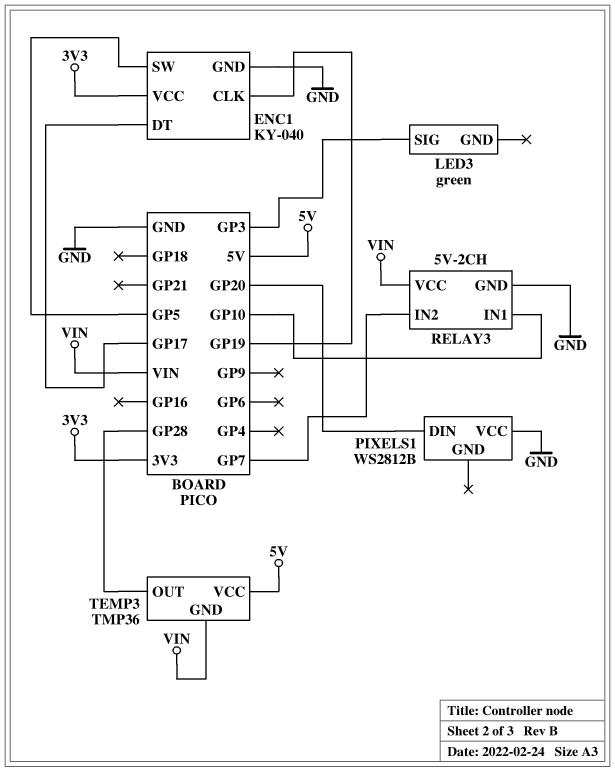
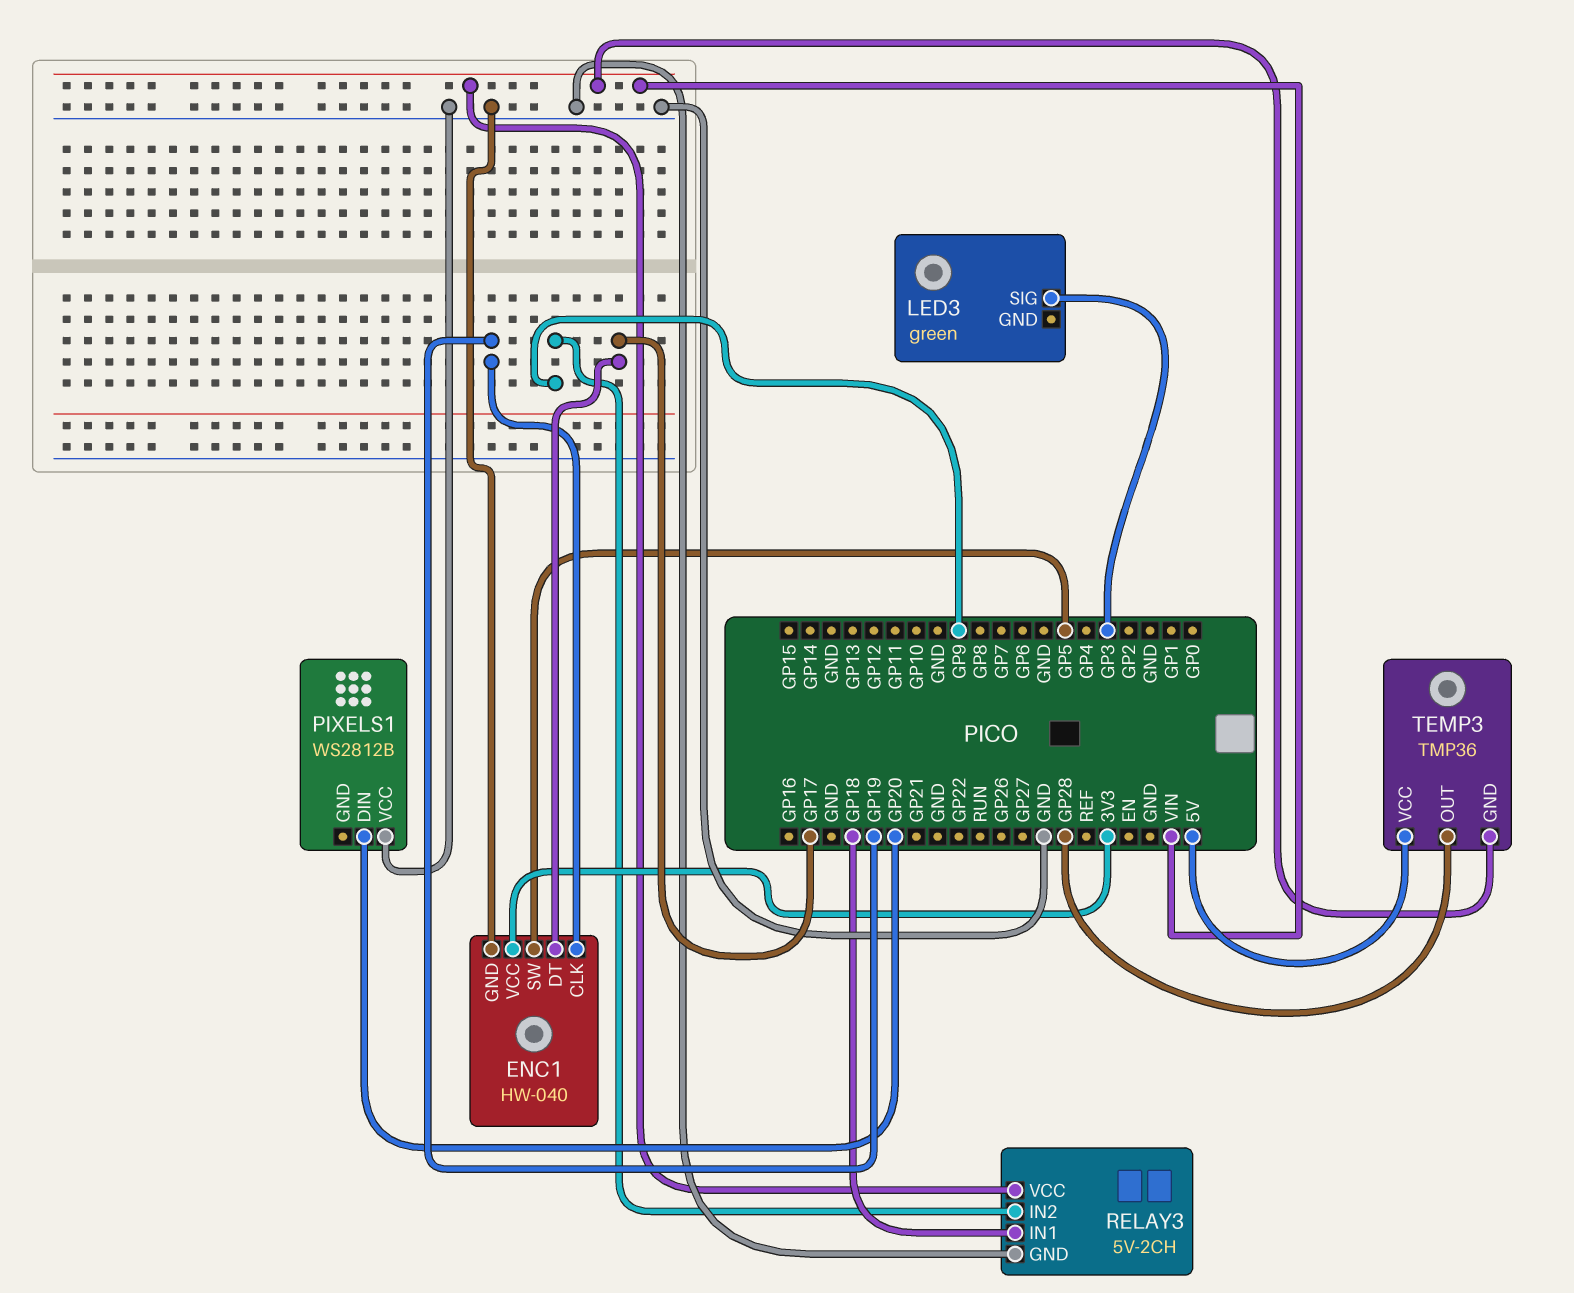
ENC1: KY-040 -> HW-040
RELAY3 pin IN1: GP10 -> GP18
RELAY3 pin IN2: GP7 -> GP9

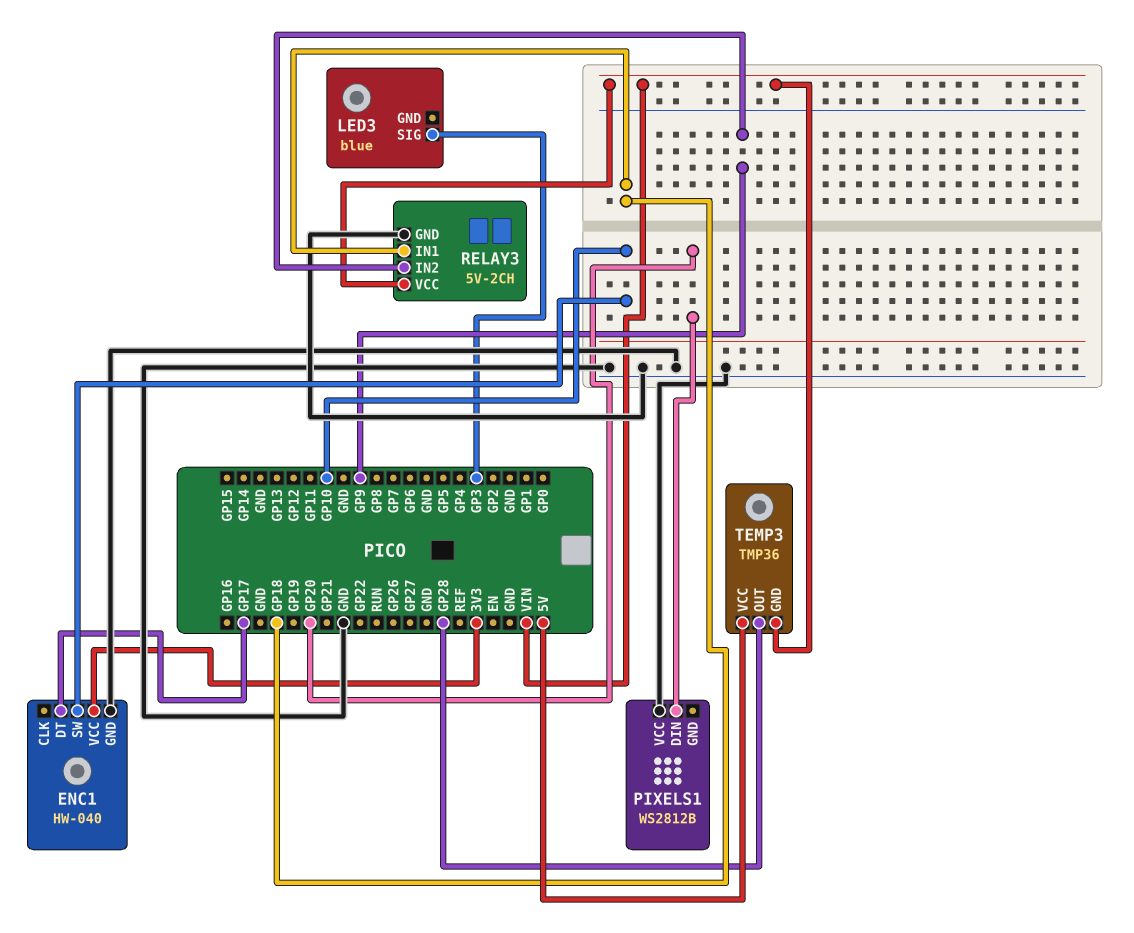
ENC1 pin CLK: GP19 -> none
ENC1 pin SW: GP5 -> GP10
LED3: green -> blue

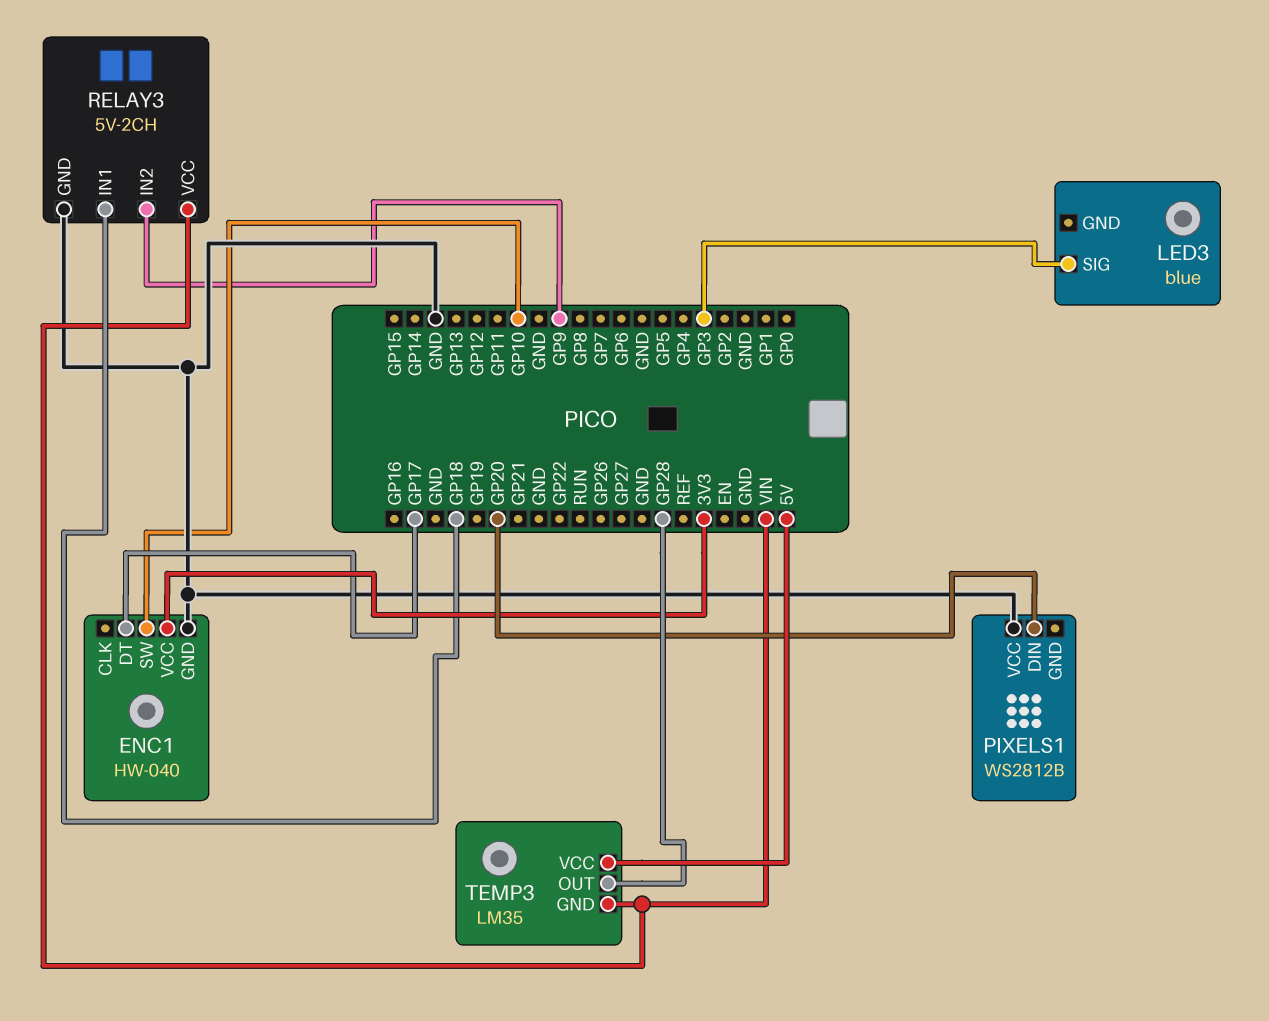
TEMP3: TMP36 -> LM35

